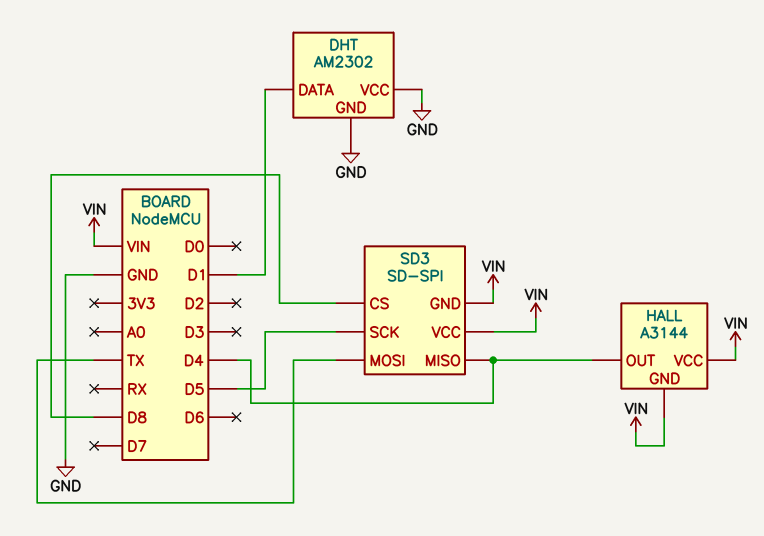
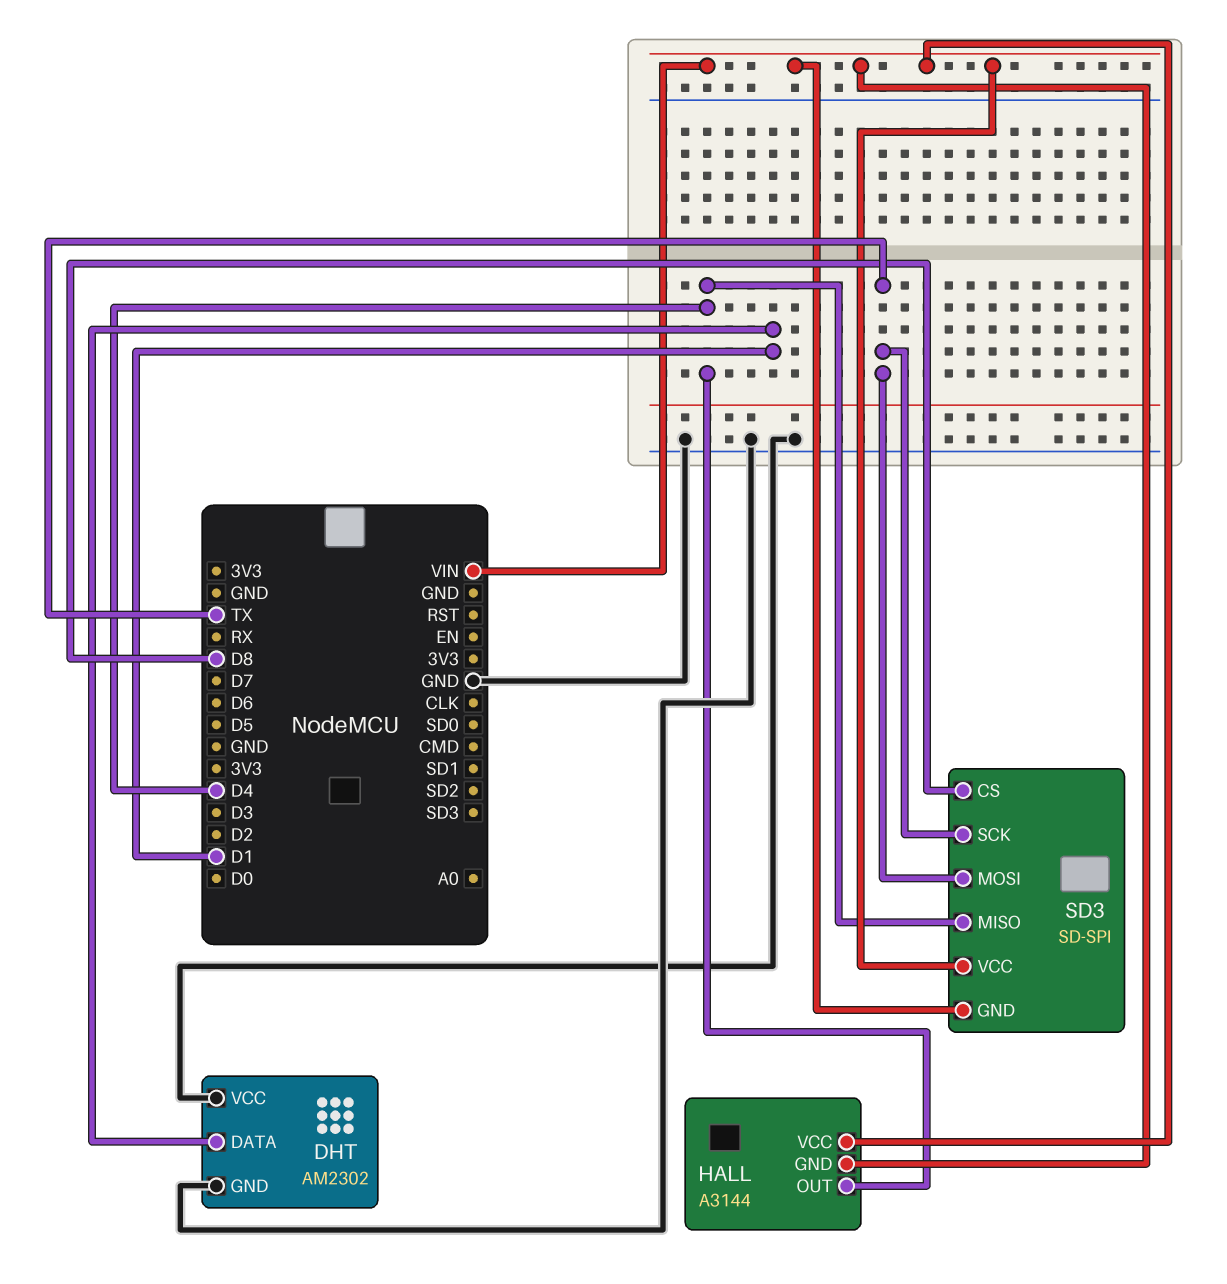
SD3 pin SCK: D5 -> TX

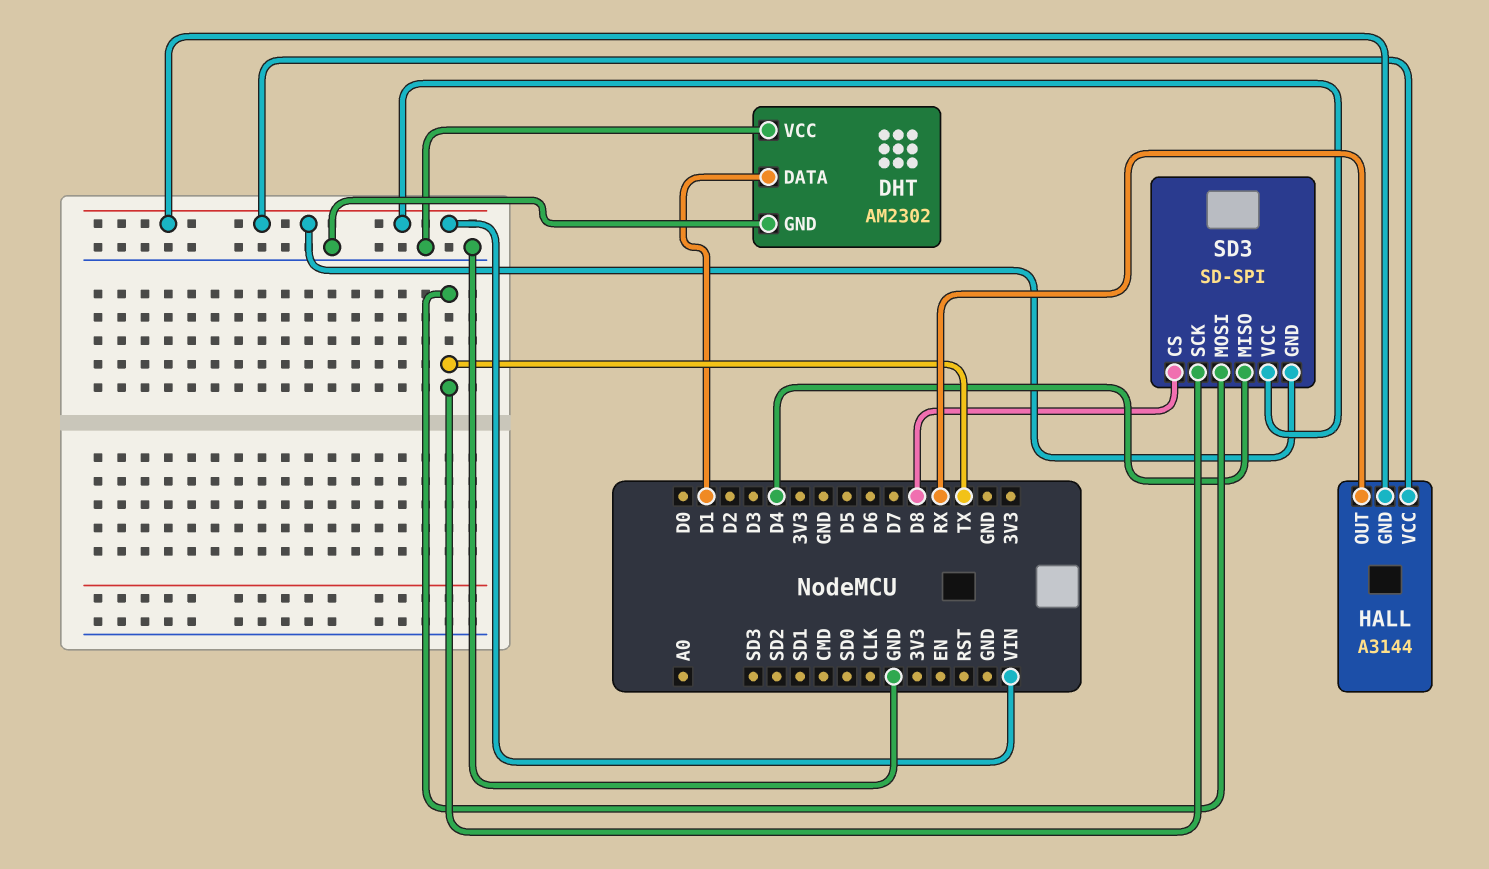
HALL pin OUT: D4 -> RX

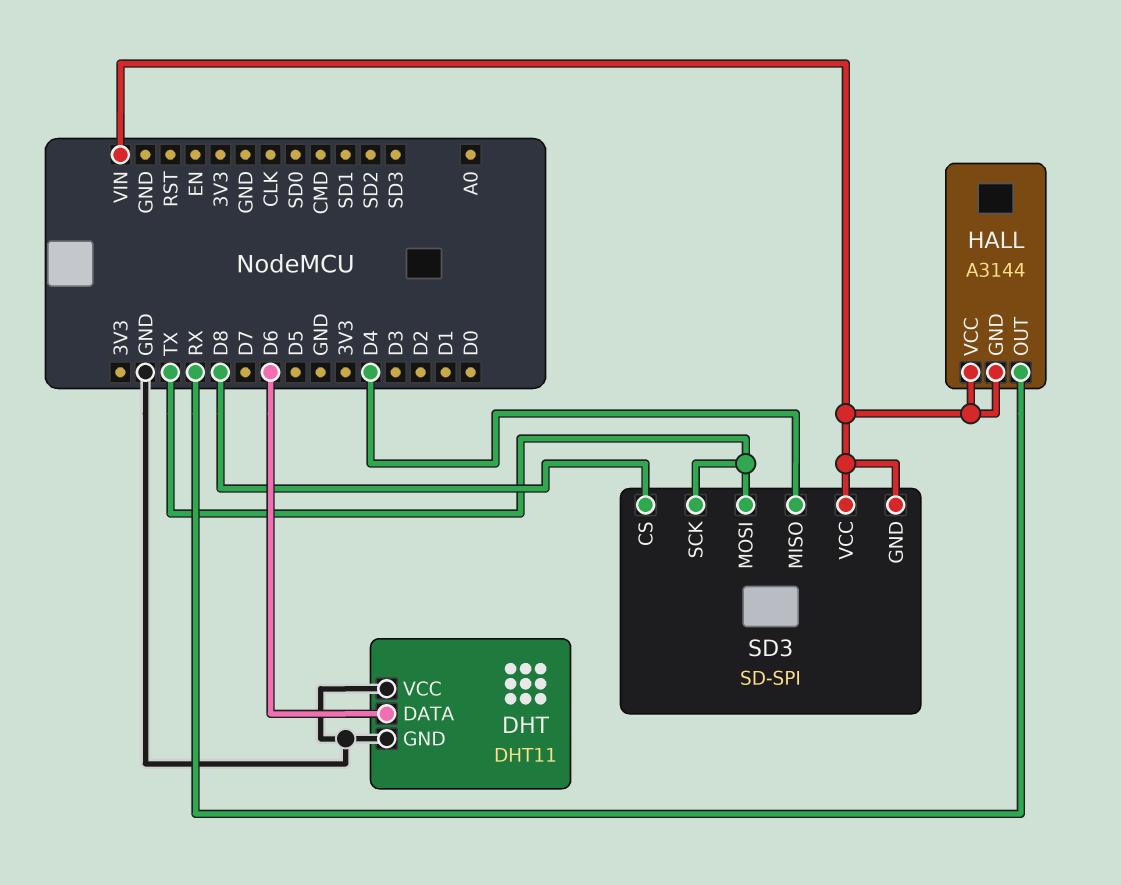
DHT: AM2302 -> DHT11
DHT pin DATA: D1 -> D6

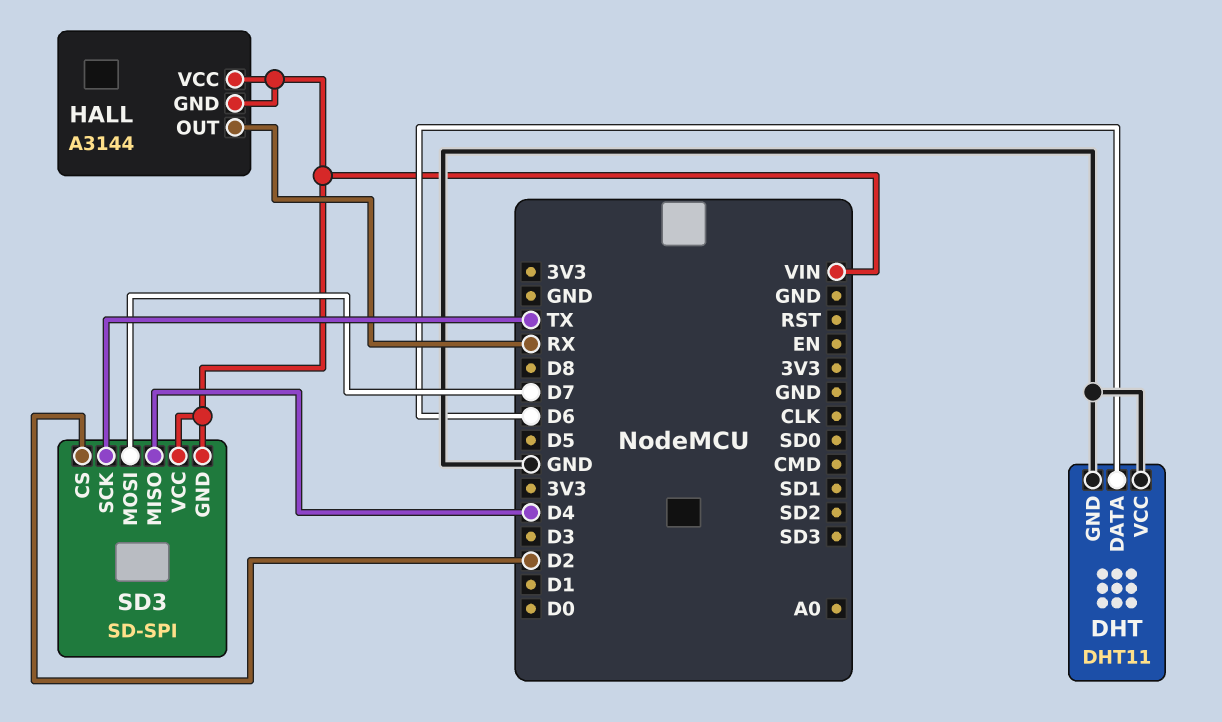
SD3 pin CS: D8 -> D2
SD3 pin MOSI: TX -> D7

